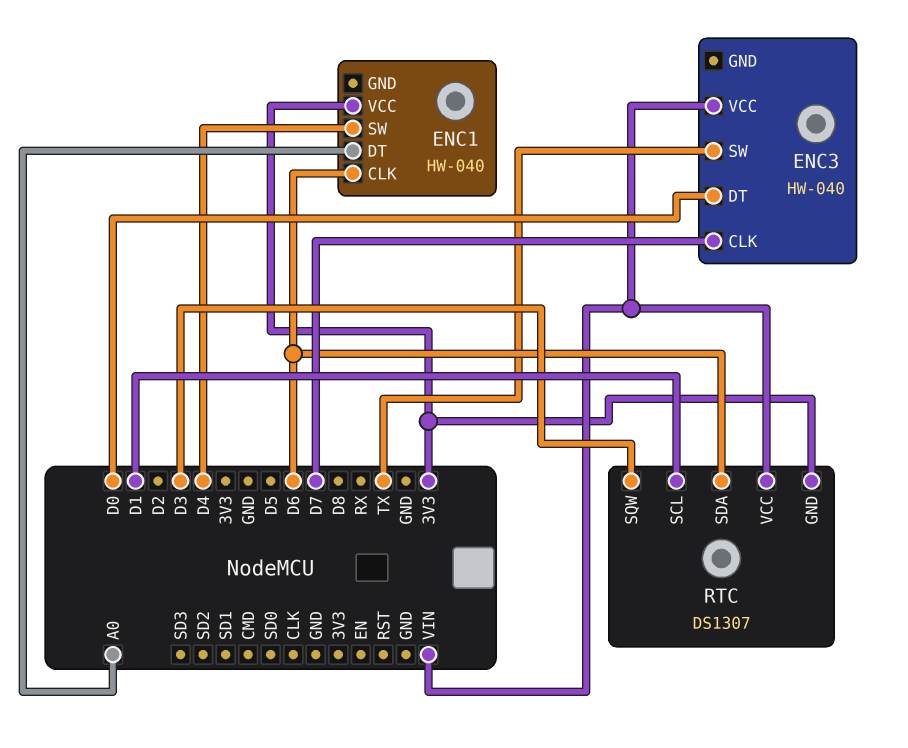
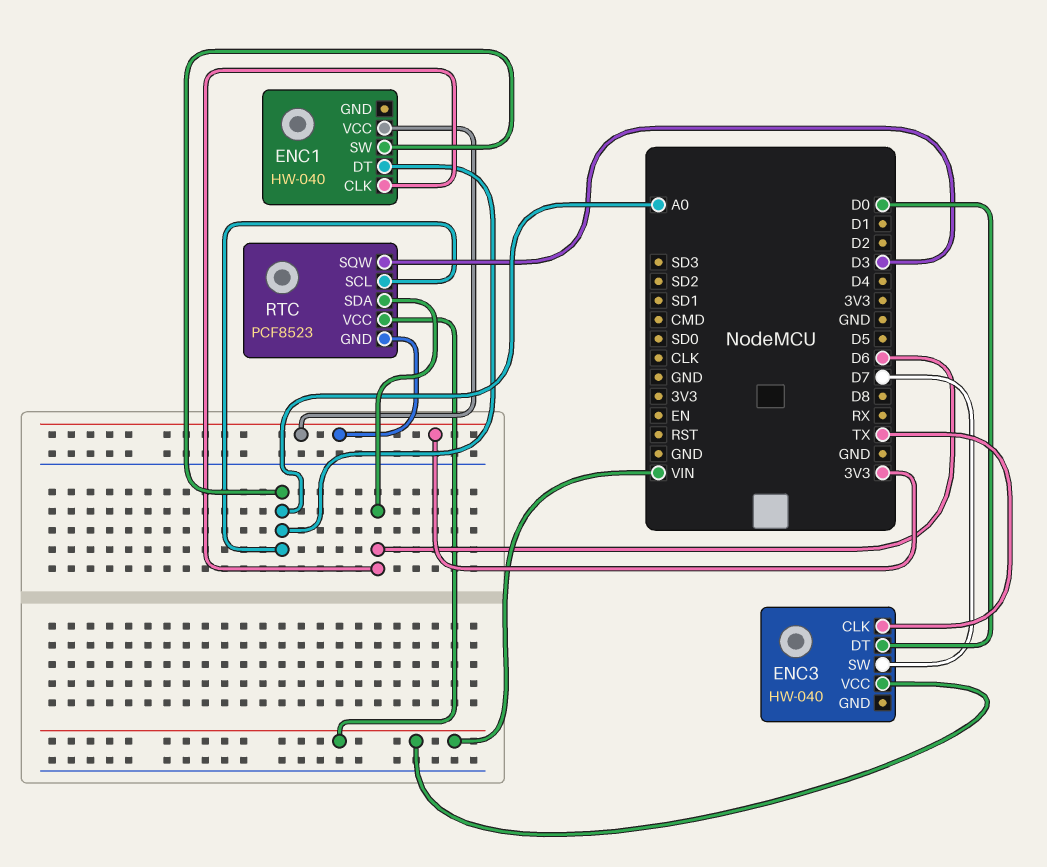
ENC1 pin SW: D4 -> A0
ENC3 pin CLK: D7 -> TX
ENC3 pin SW: TX -> D7
RTC: DS1307 -> PCF8523
RTC pin SCL: D1 -> A0

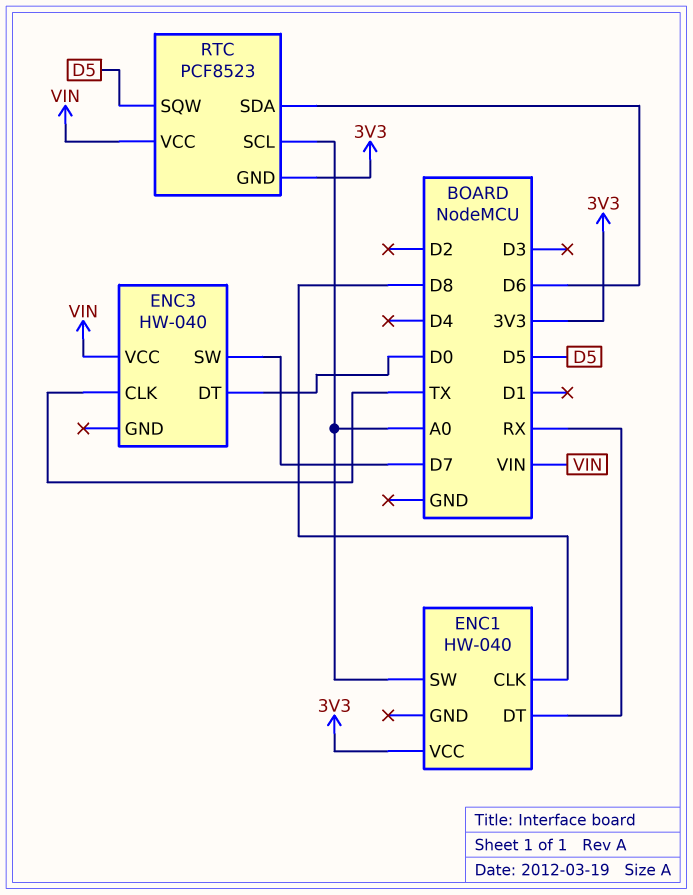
ENC1 pin CLK: D6 -> D8
ENC1 pin DT: A0 -> RX
RTC pin SQW: D3 -> D5

